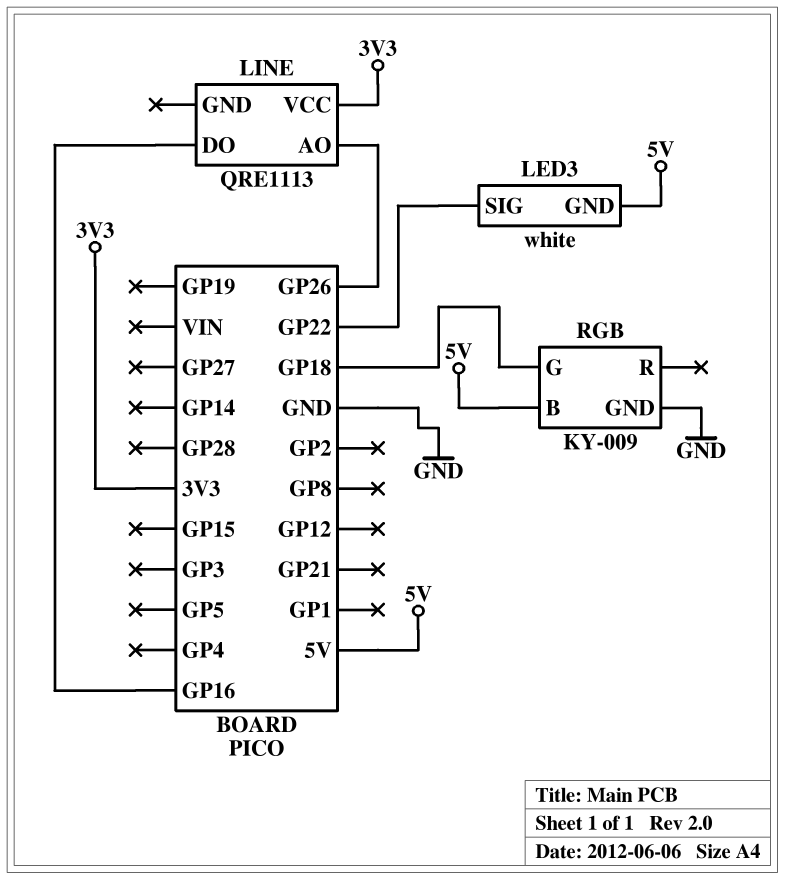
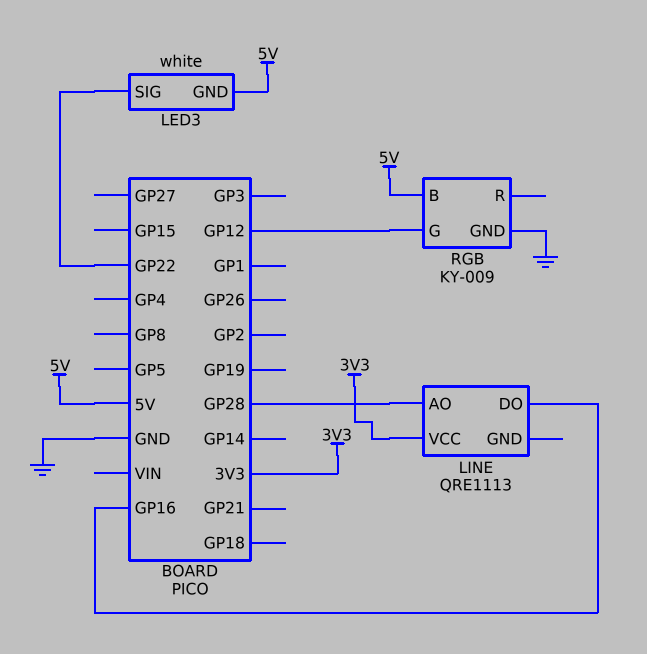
LINE pin AO: GP26 -> GP28
RGB pin G: GP18 -> GP12

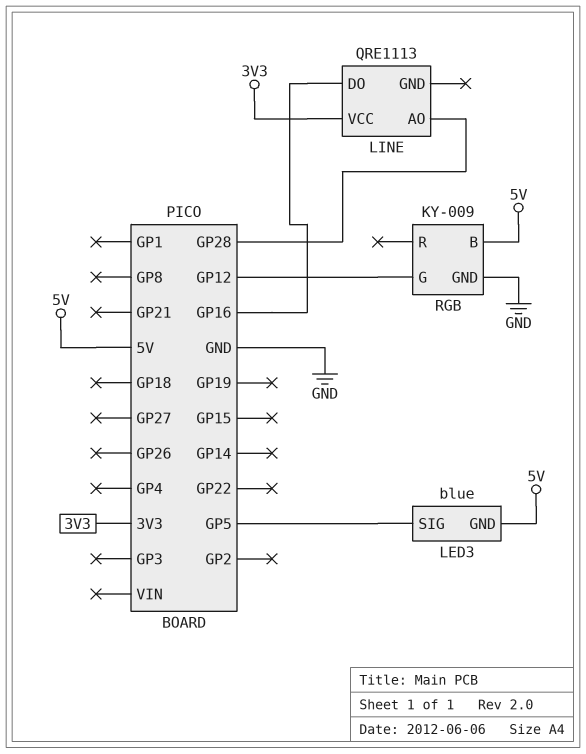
LED3: white -> blue
LED3 pin SIG: GP22 -> GP5

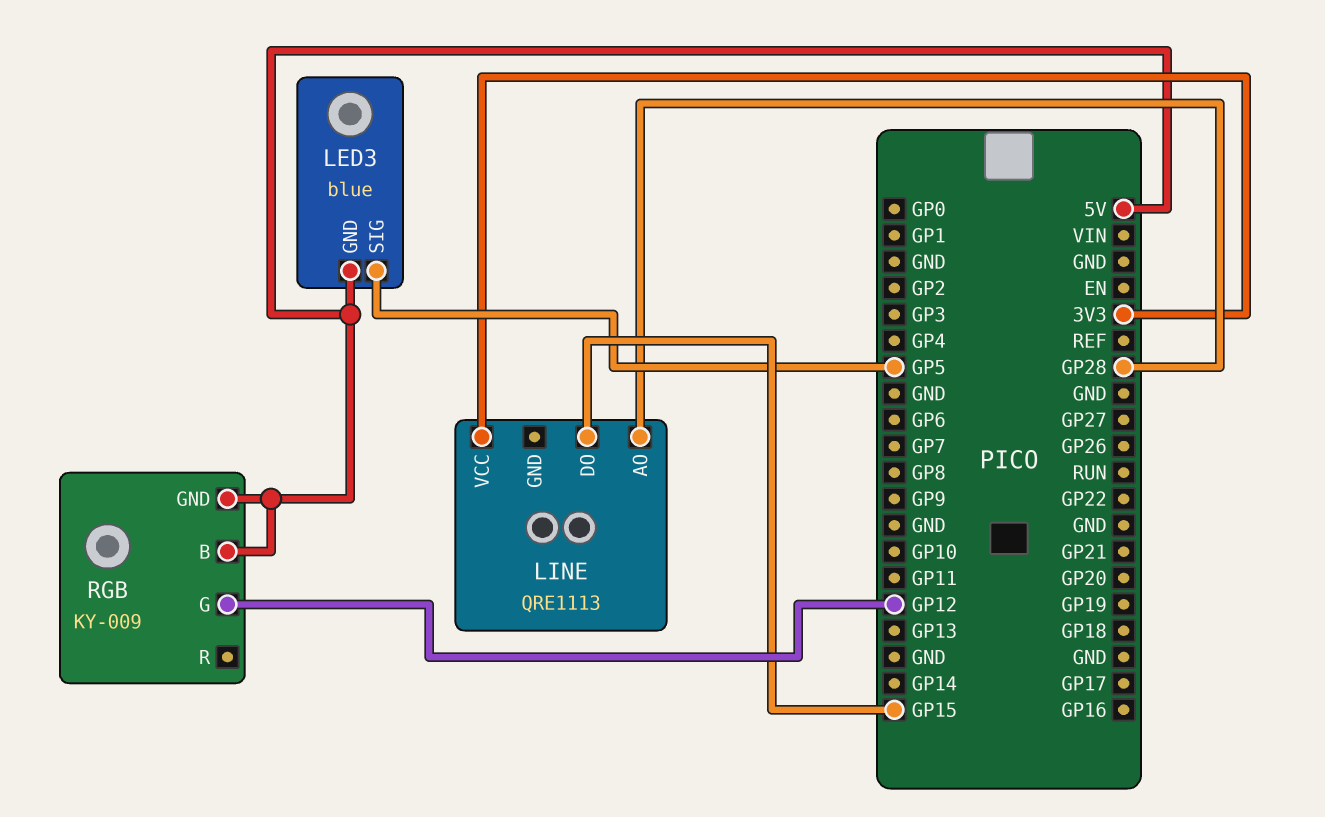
LINE pin DO: GP16 -> GP15
RGB pin GND: GND -> 5V

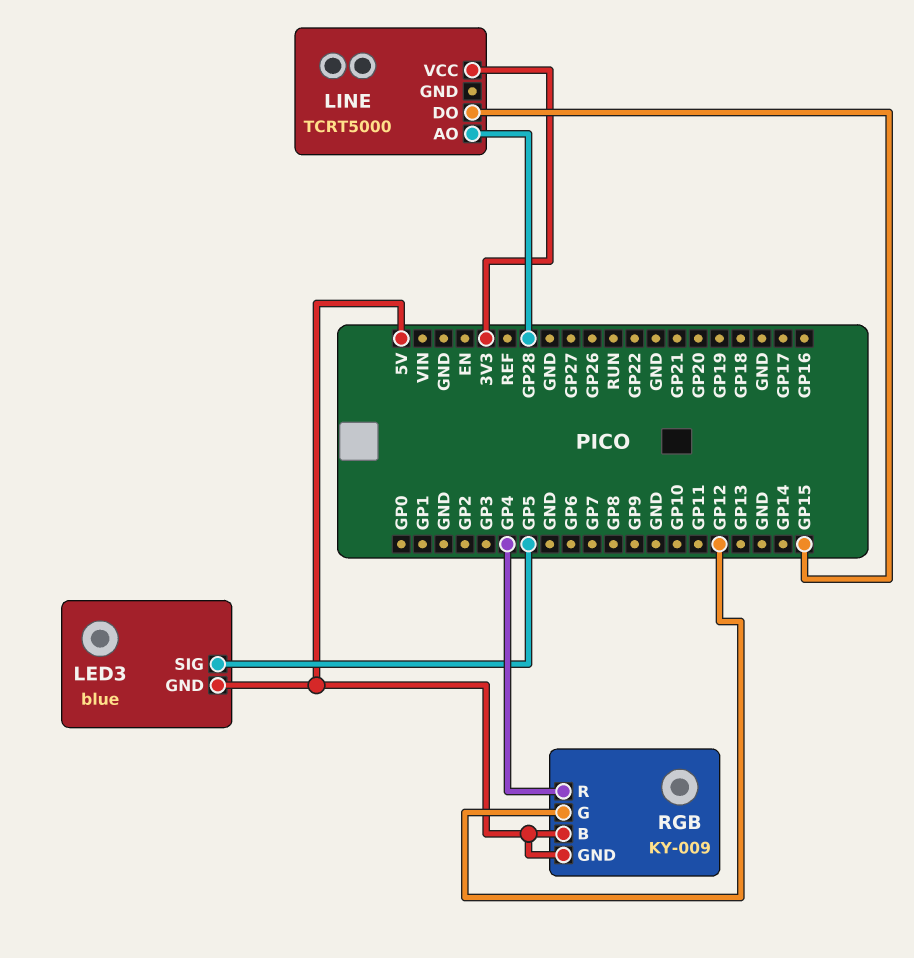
LINE: QRE1113 -> TCRT5000
RGB pin R: none -> GP4

